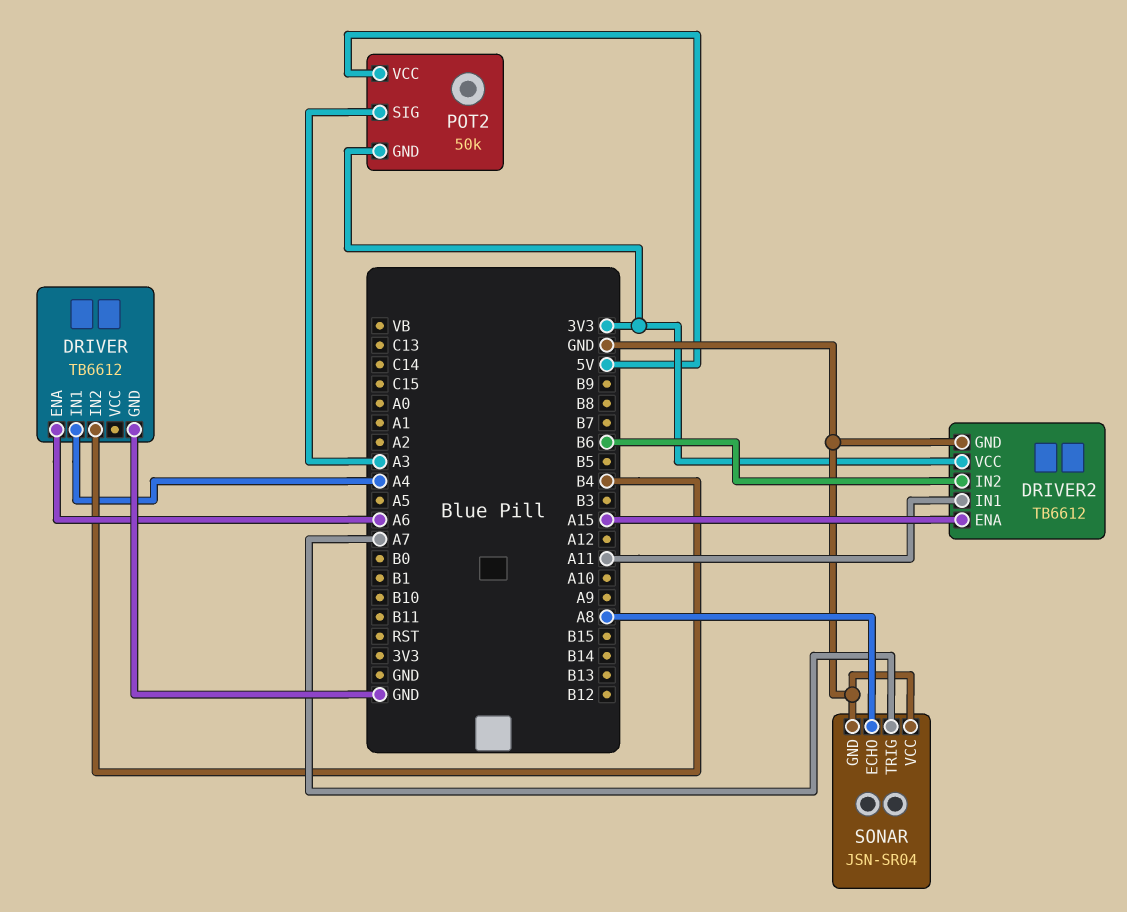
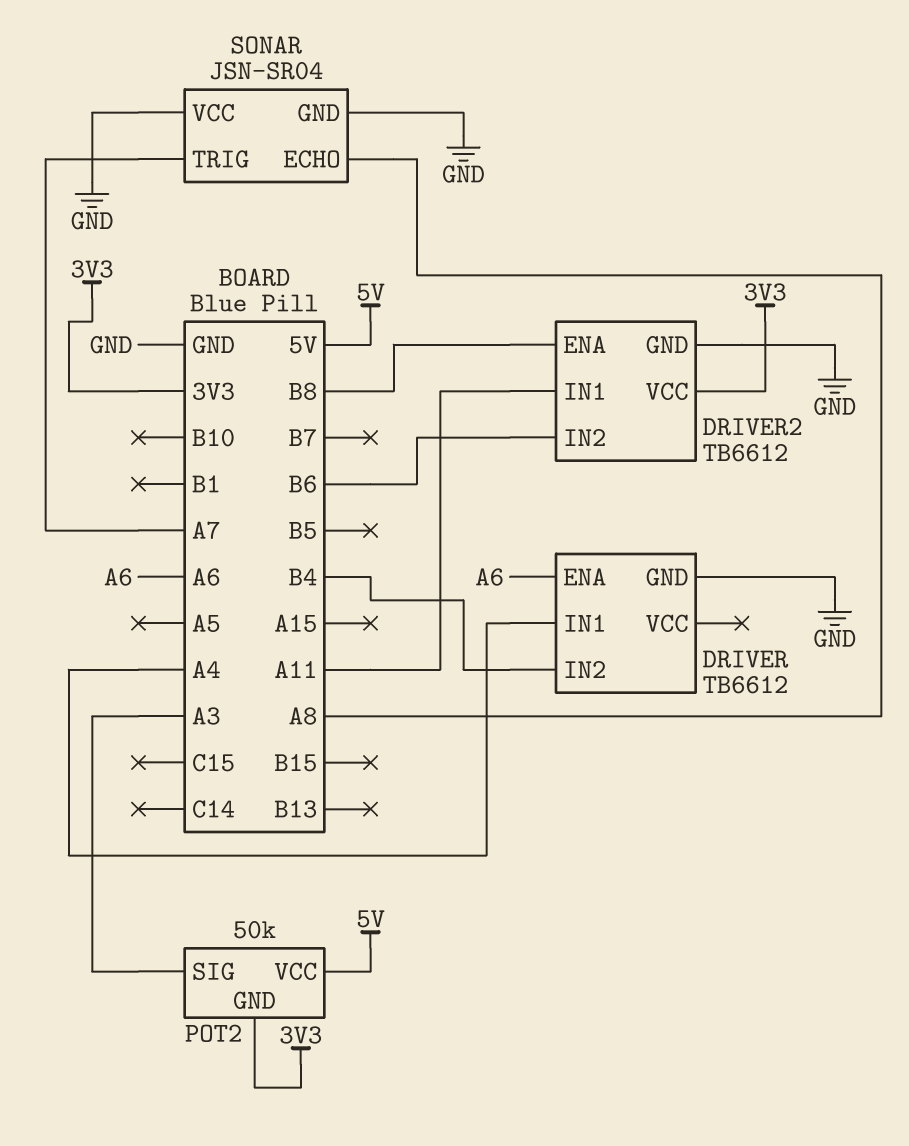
DRIVER2 pin ENA: A15 -> B8

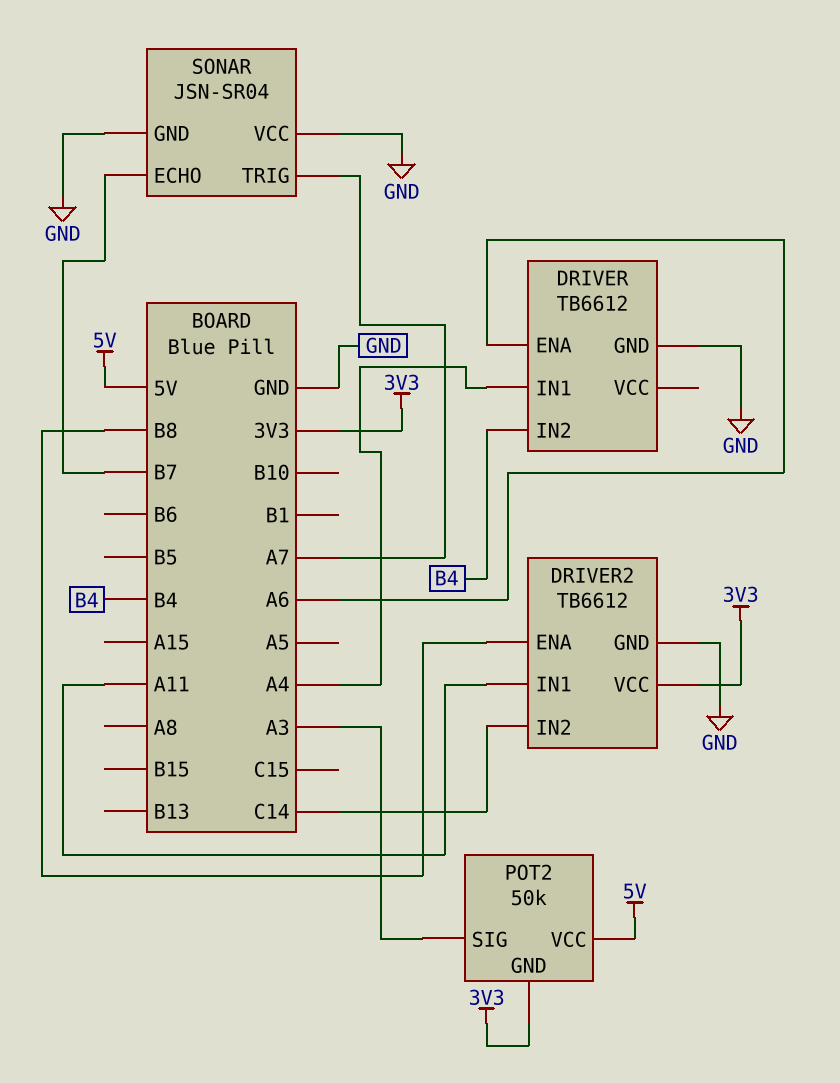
DRIVER2 pin IN2: B6 -> C14
SONAR pin ECHO: A8 -> B7

